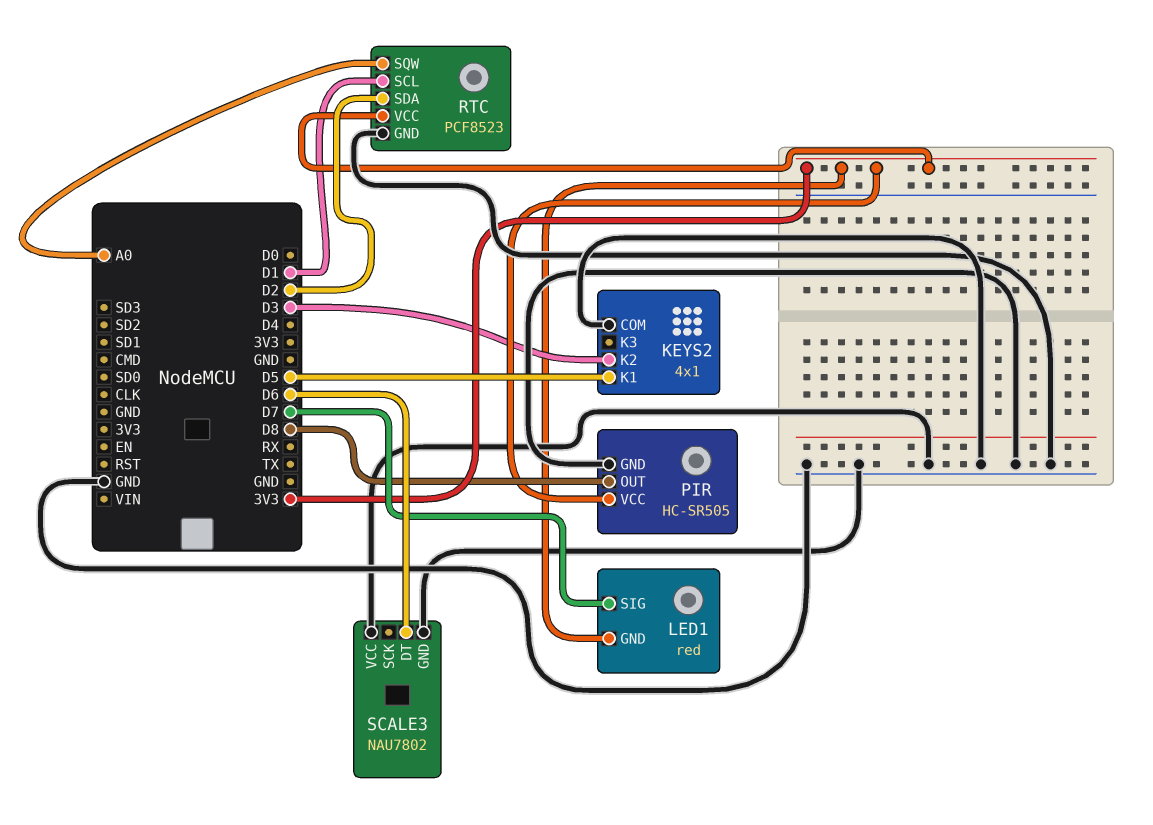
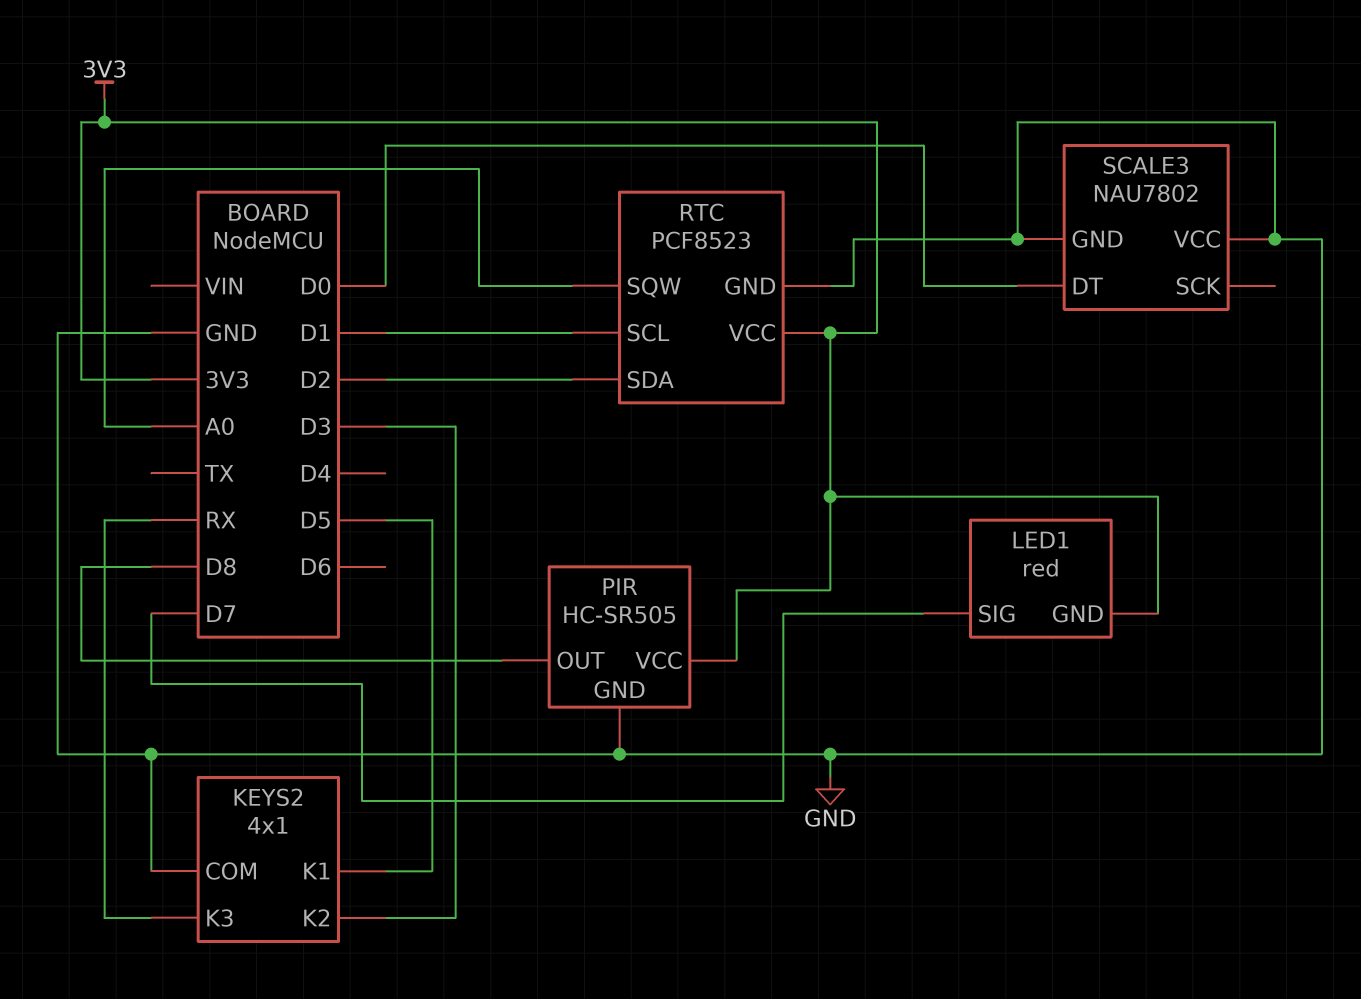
KEYS2 pin K3: none -> RX
SCALE3 pin DT: D6 -> D0

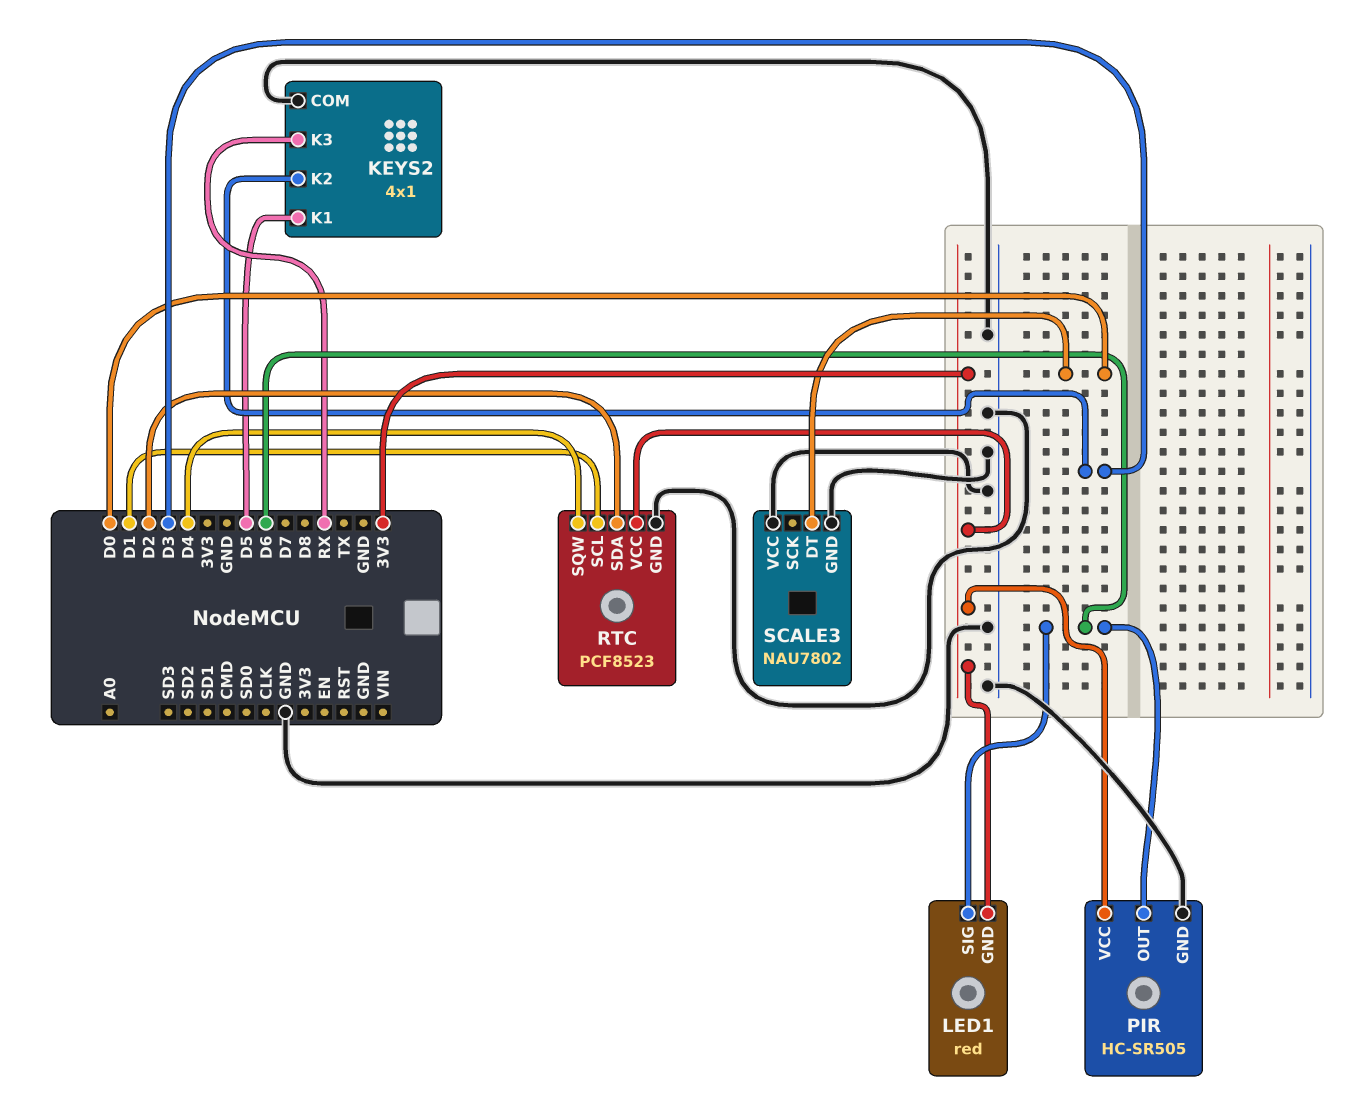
LED1 pin SIG: D7 -> D6
PIR pin OUT: D8 -> D6
RTC pin SQW: A0 -> D4

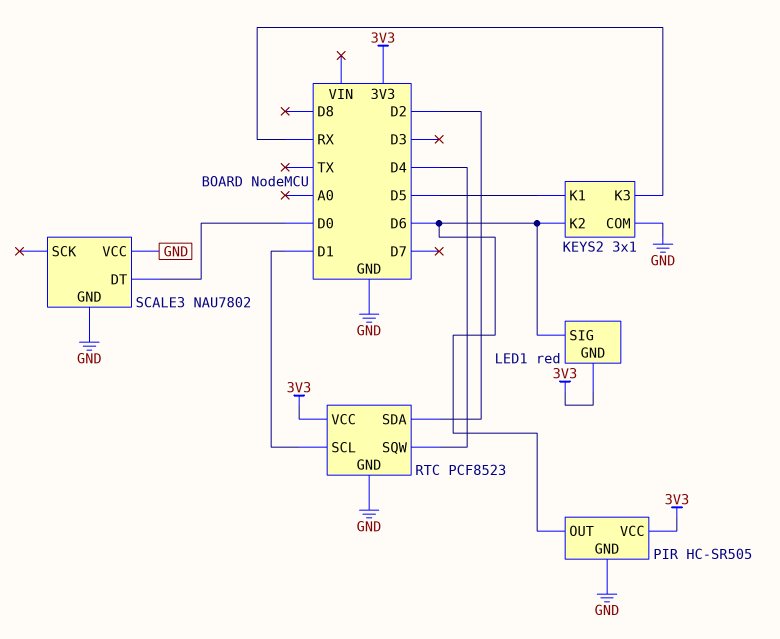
KEYS2: 4x1 -> 3x1
KEYS2 pin K2: D3 -> D6

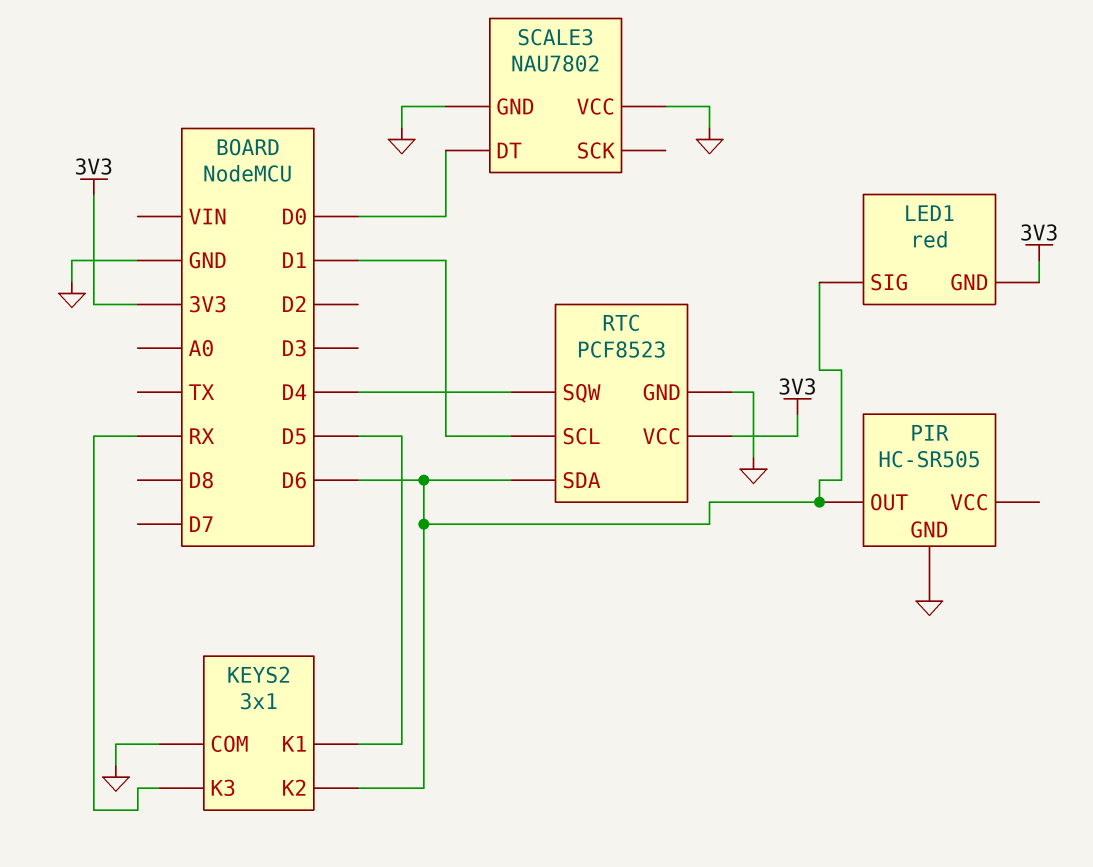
PIR pin VCC: 3V3 -> none
RTC pin SDA: D2 -> D6

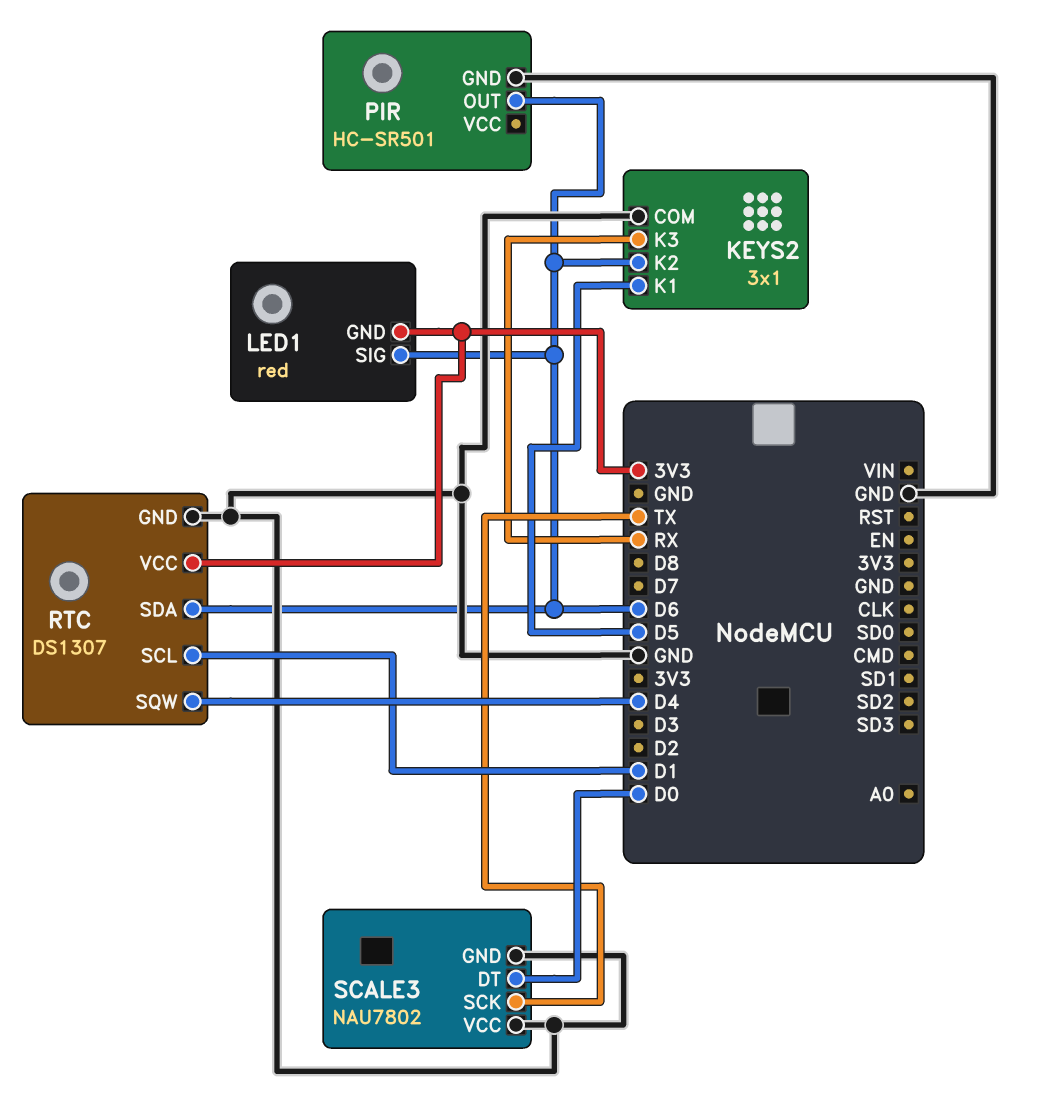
PIR: HC-SR505 -> HC-SR501
RTC: PCF8523 -> DS1307
SCALE3 pin SCK: none -> TX

